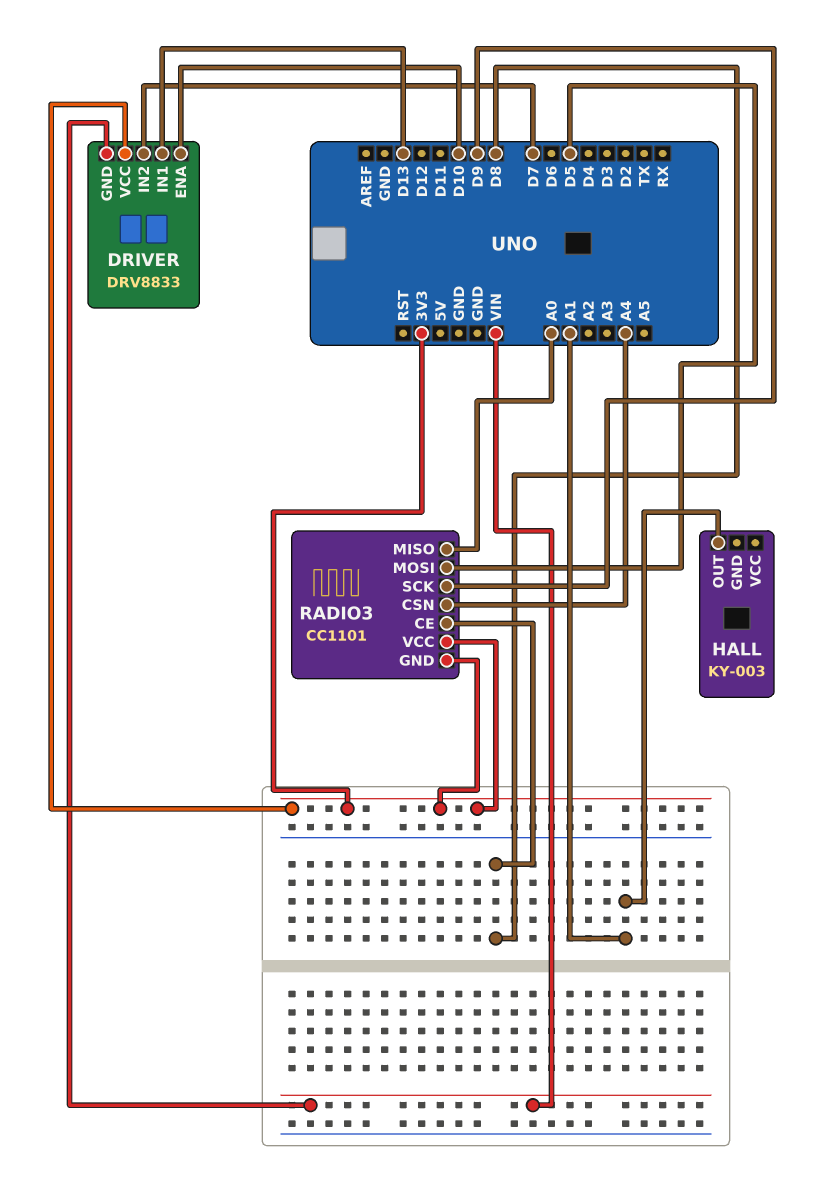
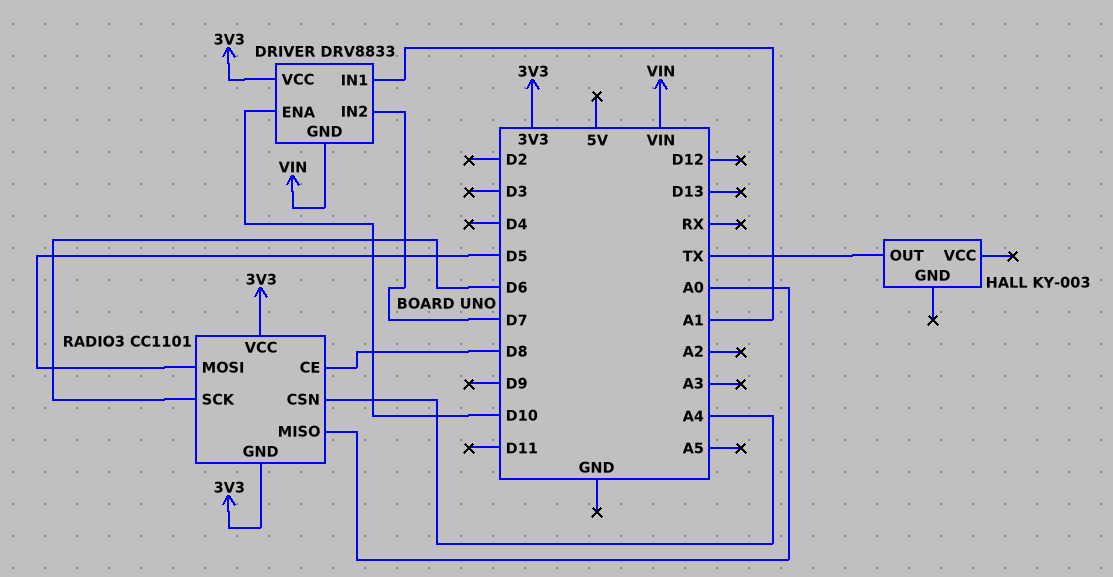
DRIVER pin IN1: D13 -> A1
HALL pin OUT: A1 -> TX
RADIO3 pin SCK: D9 -> D6

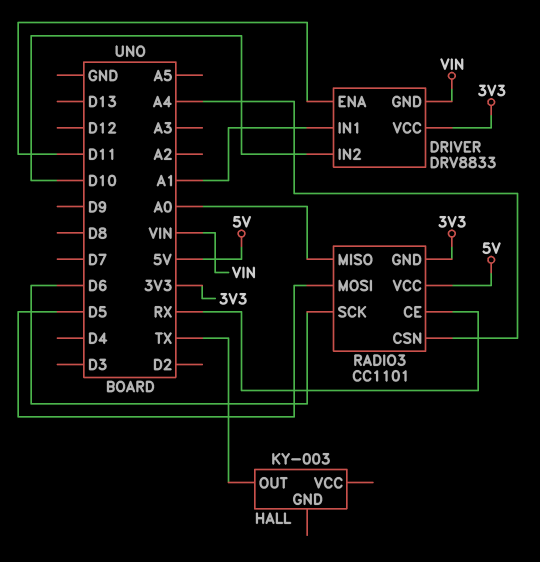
DRIVER pin ENA: D10 -> D11
DRIVER pin IN2: D7 -> D10
RADIO3 pin CE: D8 -> RX
RADIO3 pin VCC: 3V3 -> 5V

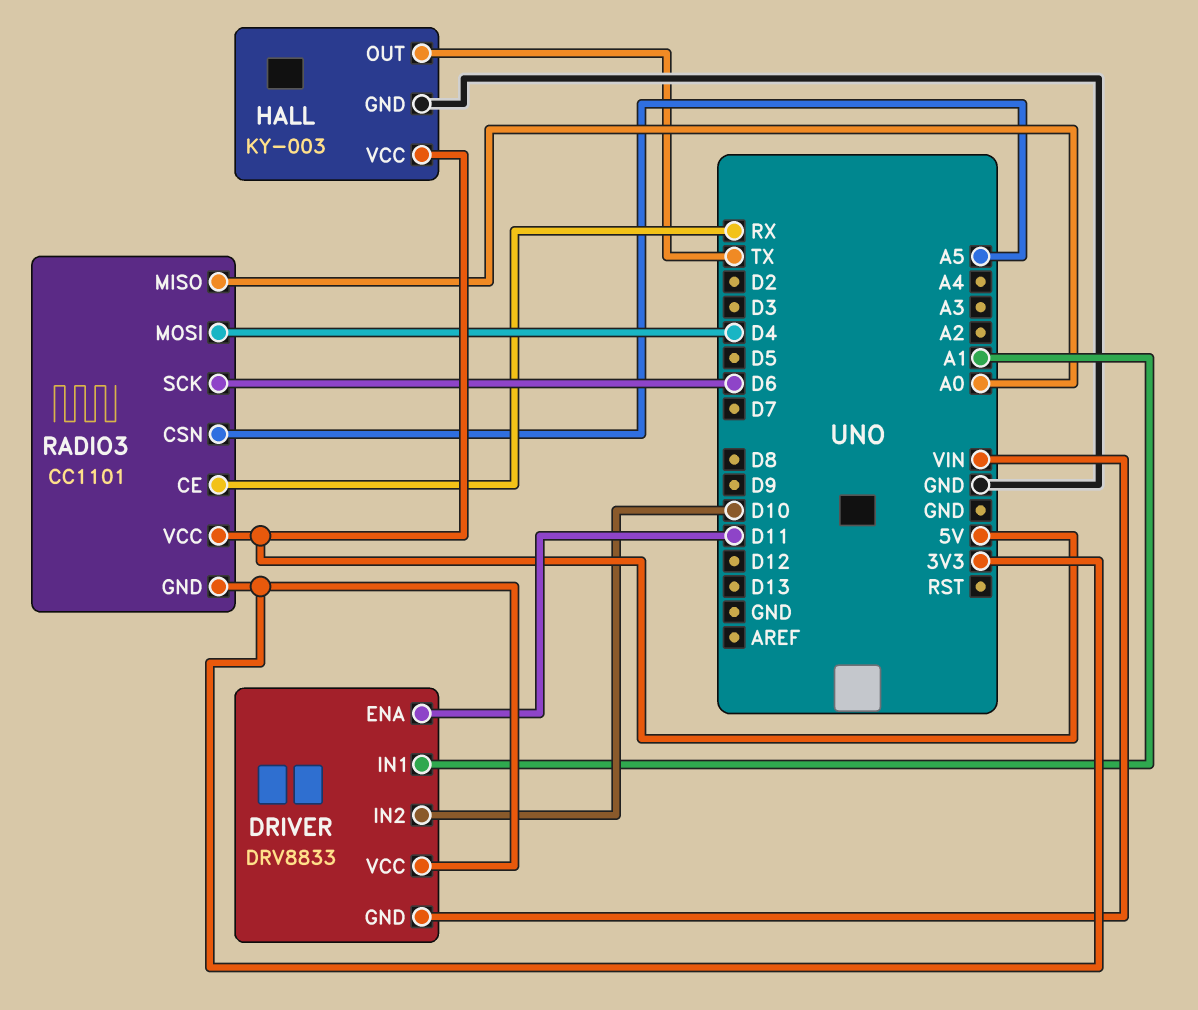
HALL pin GND: none -> GND
HALL pin VCC: none -> 5V
RADIO3 pin CSN: A4 -> A5
RADIO3 pin MOSI: D5 -> D4

